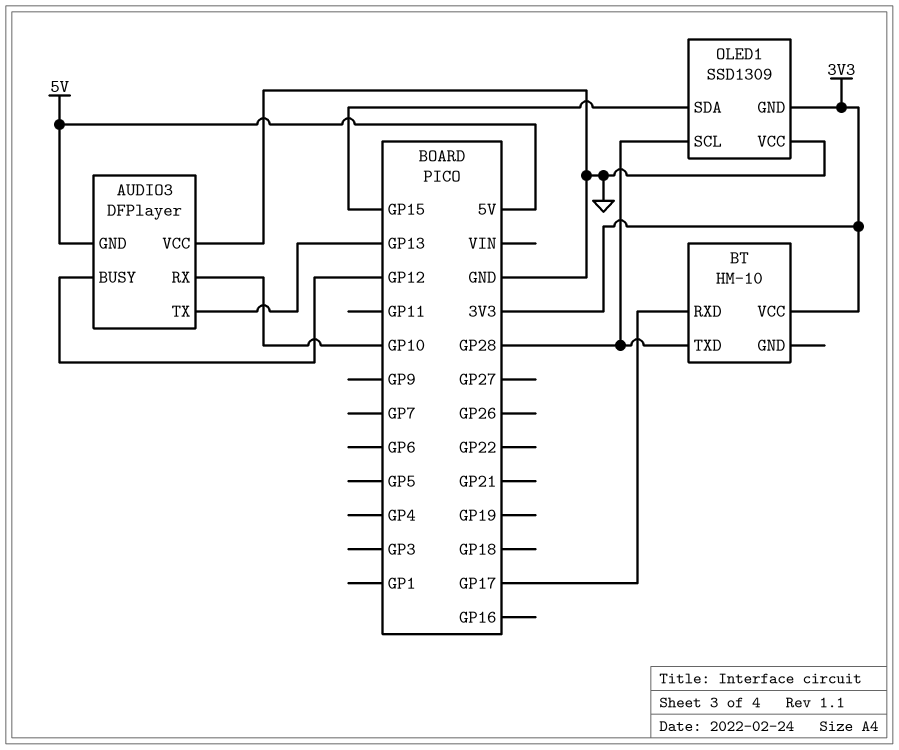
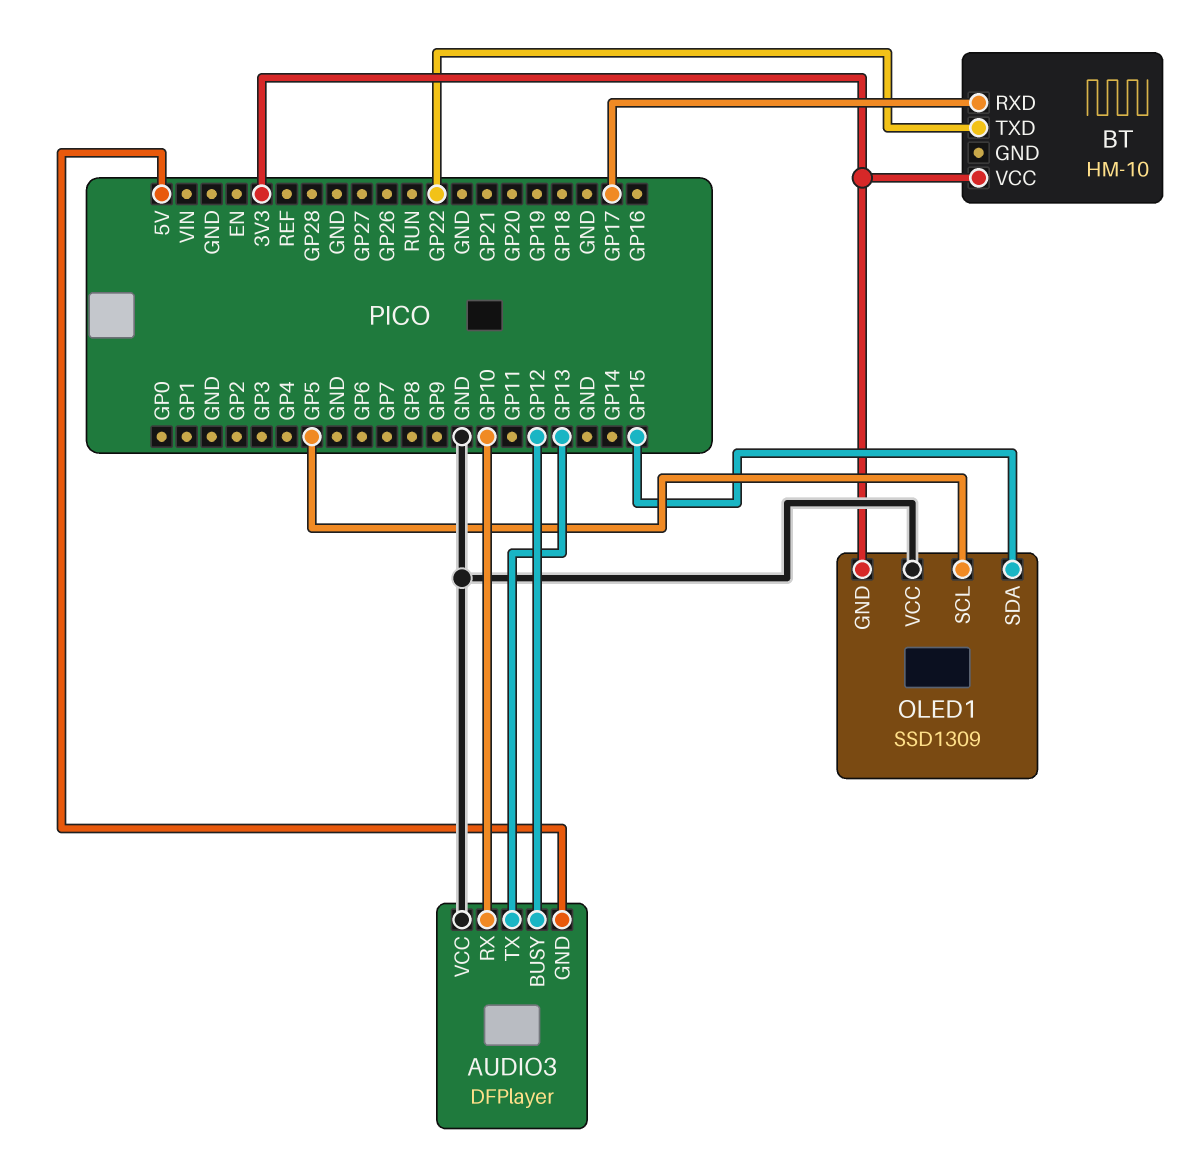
BT pin TXD: GP28 -> GP22
OLED1 pin SCL: GP28 -> GP5

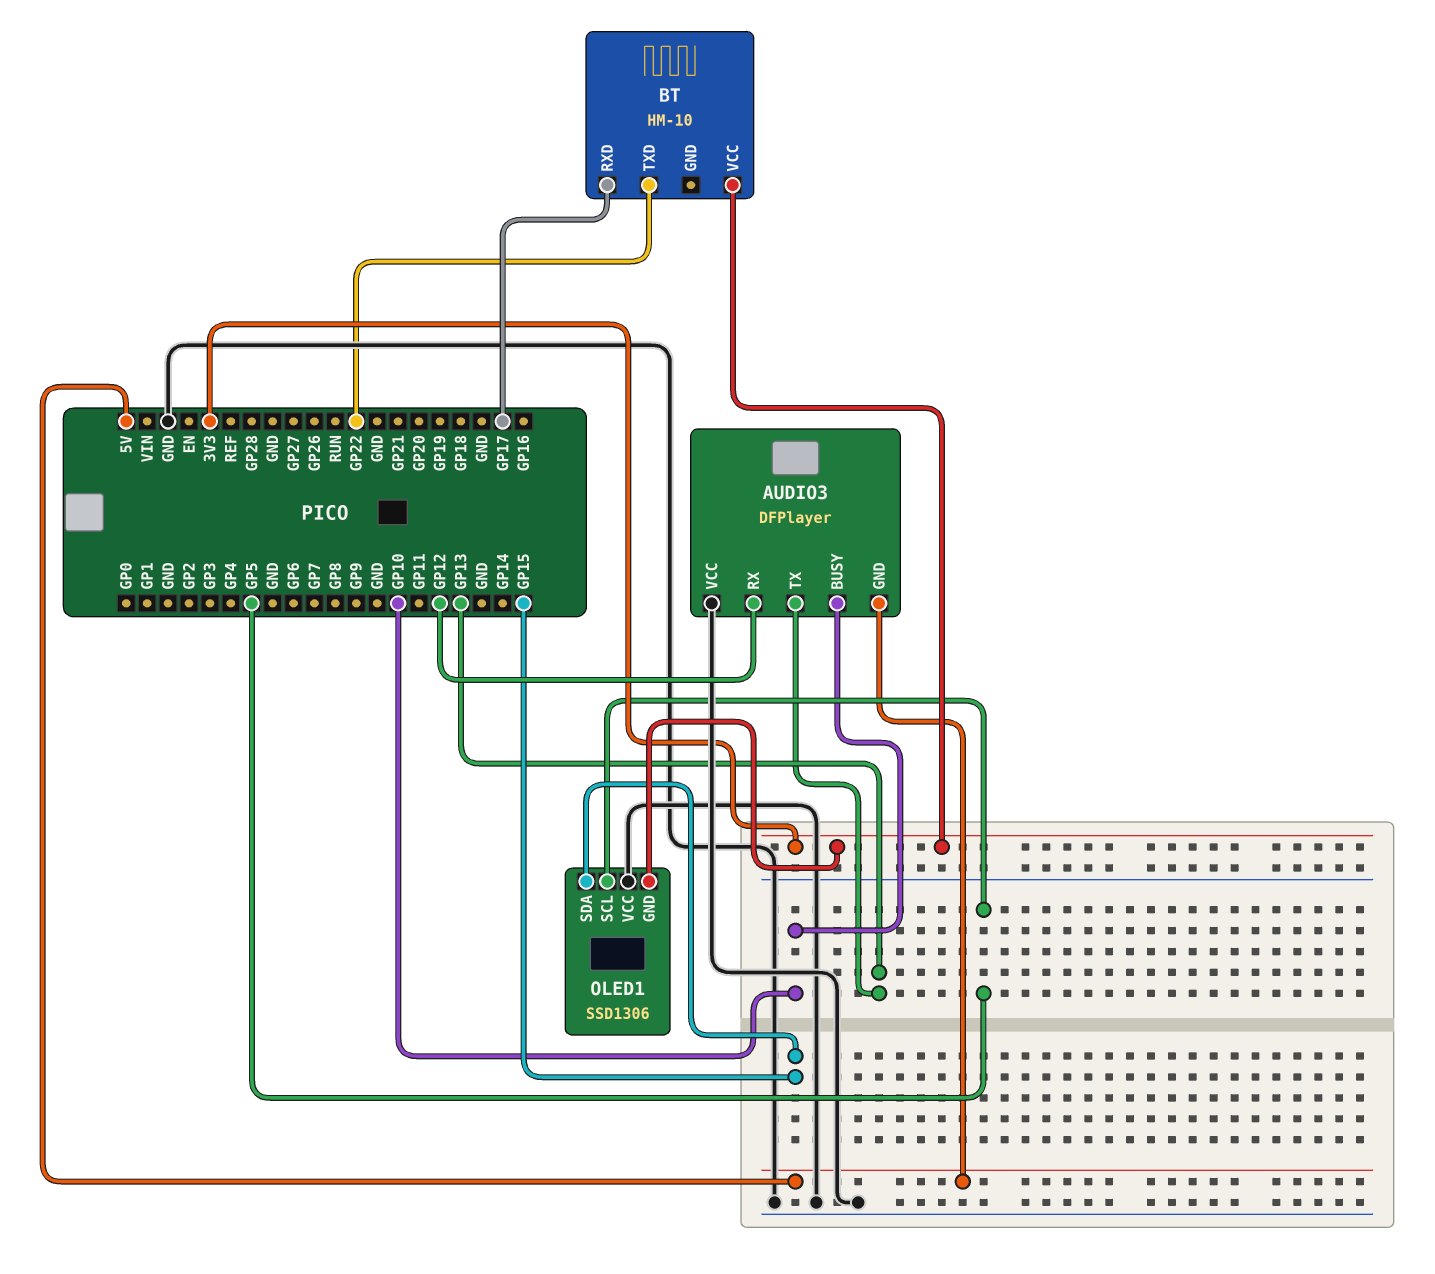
AUDIO3 pin BUSY: GP12 -> GP10
AUDIO3 pin RX: GP10 -> GP12
OLED1: SSD1309 -> SSD1306

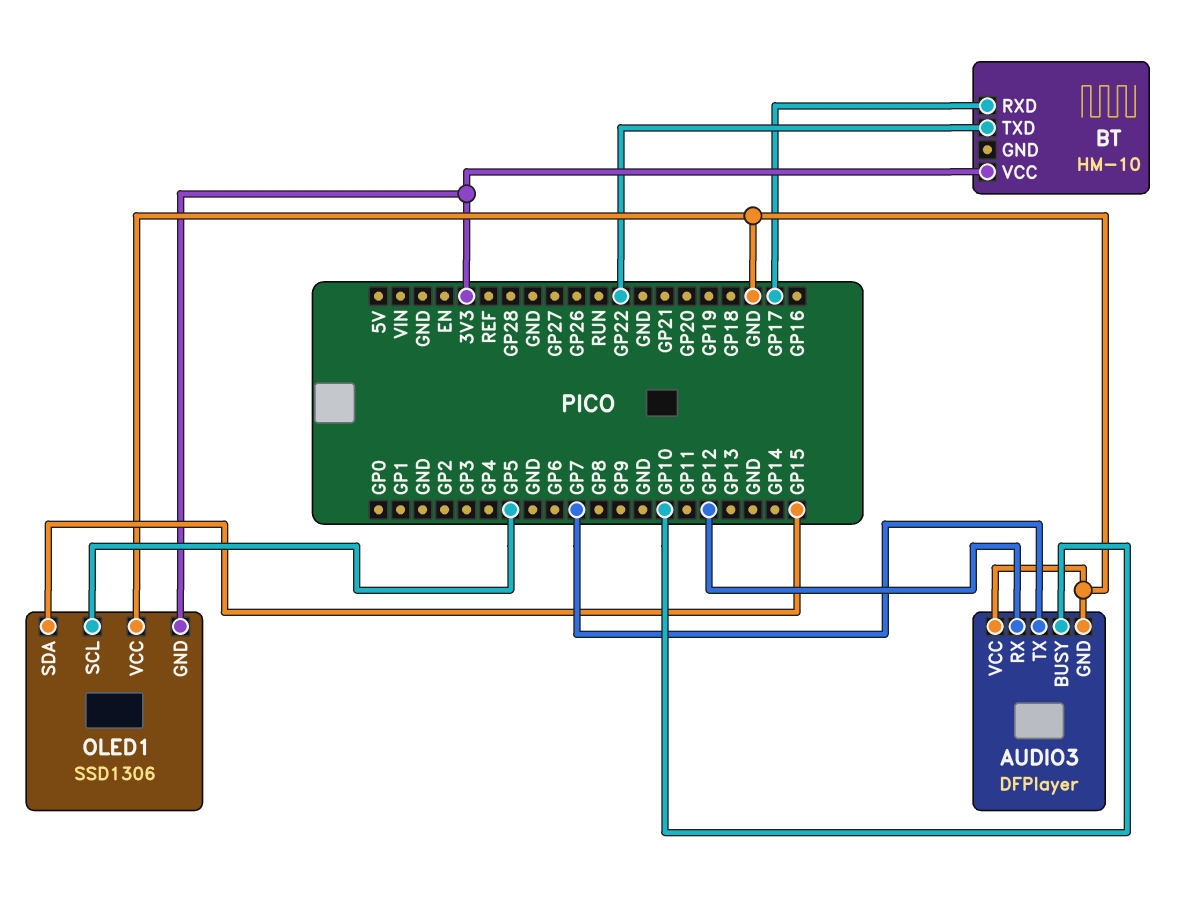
AUDIO3 pin GND: 5V -> GND
AUDIO3 pin TX: GP13 -> GP7

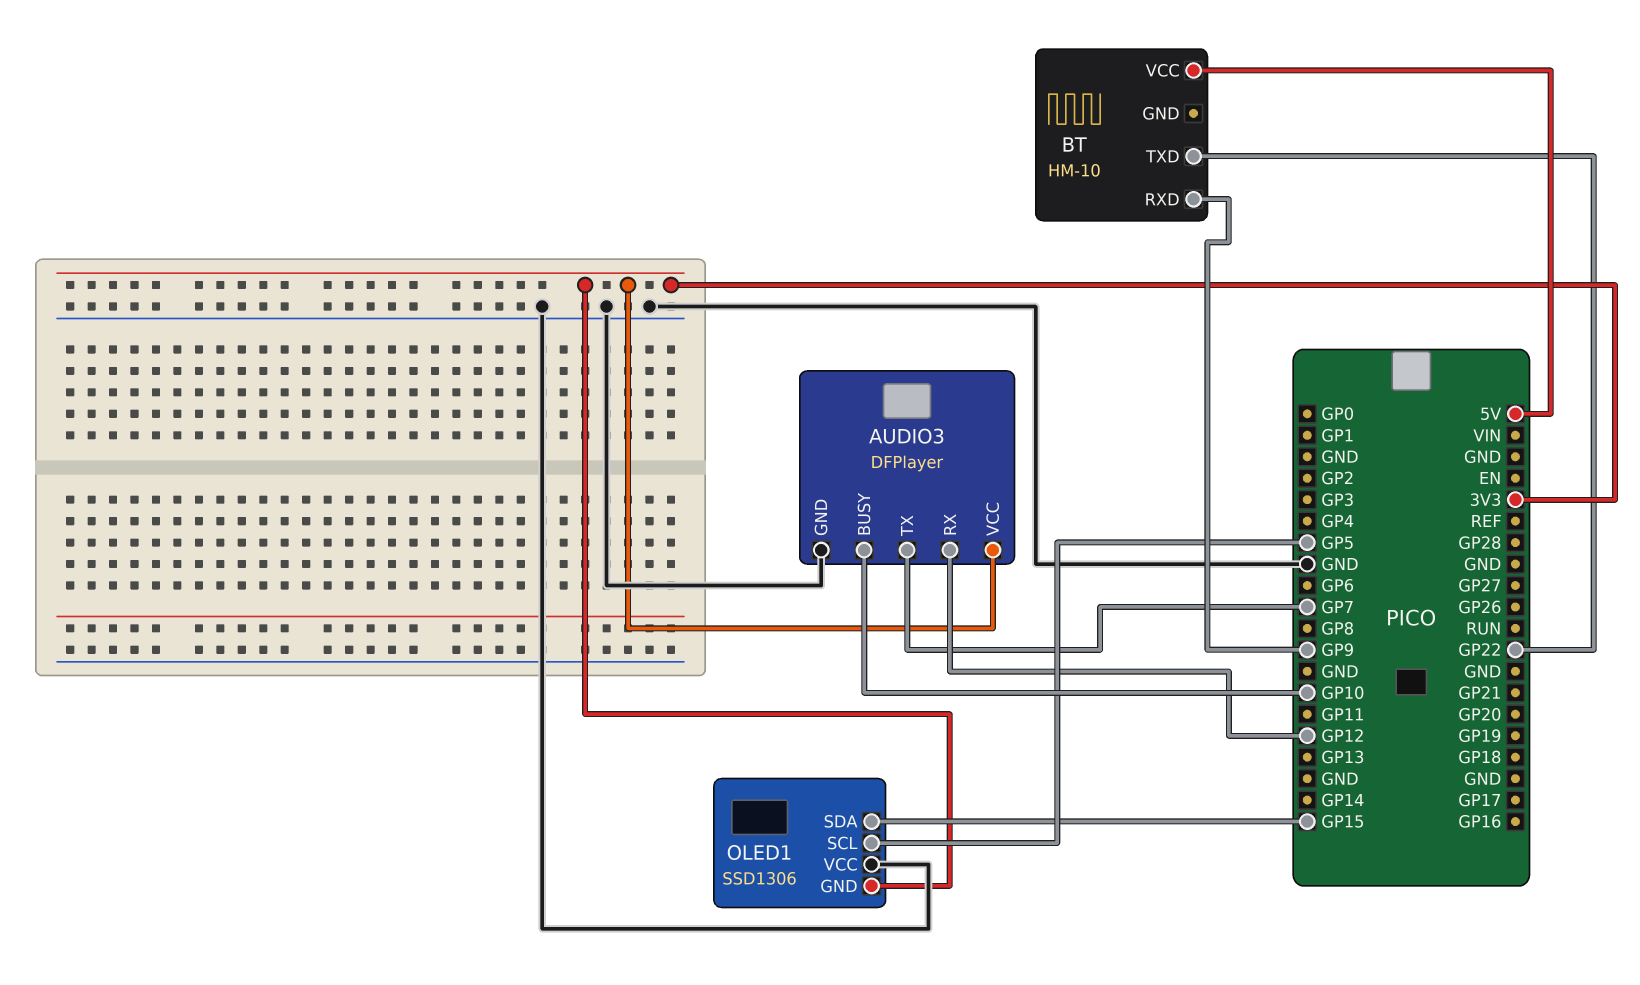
AUDIO3 pin VCC: GND -> 3V3
BT pin RXD: GP17 -> GP9
BT pin VCC: 3V3 -> 5V

